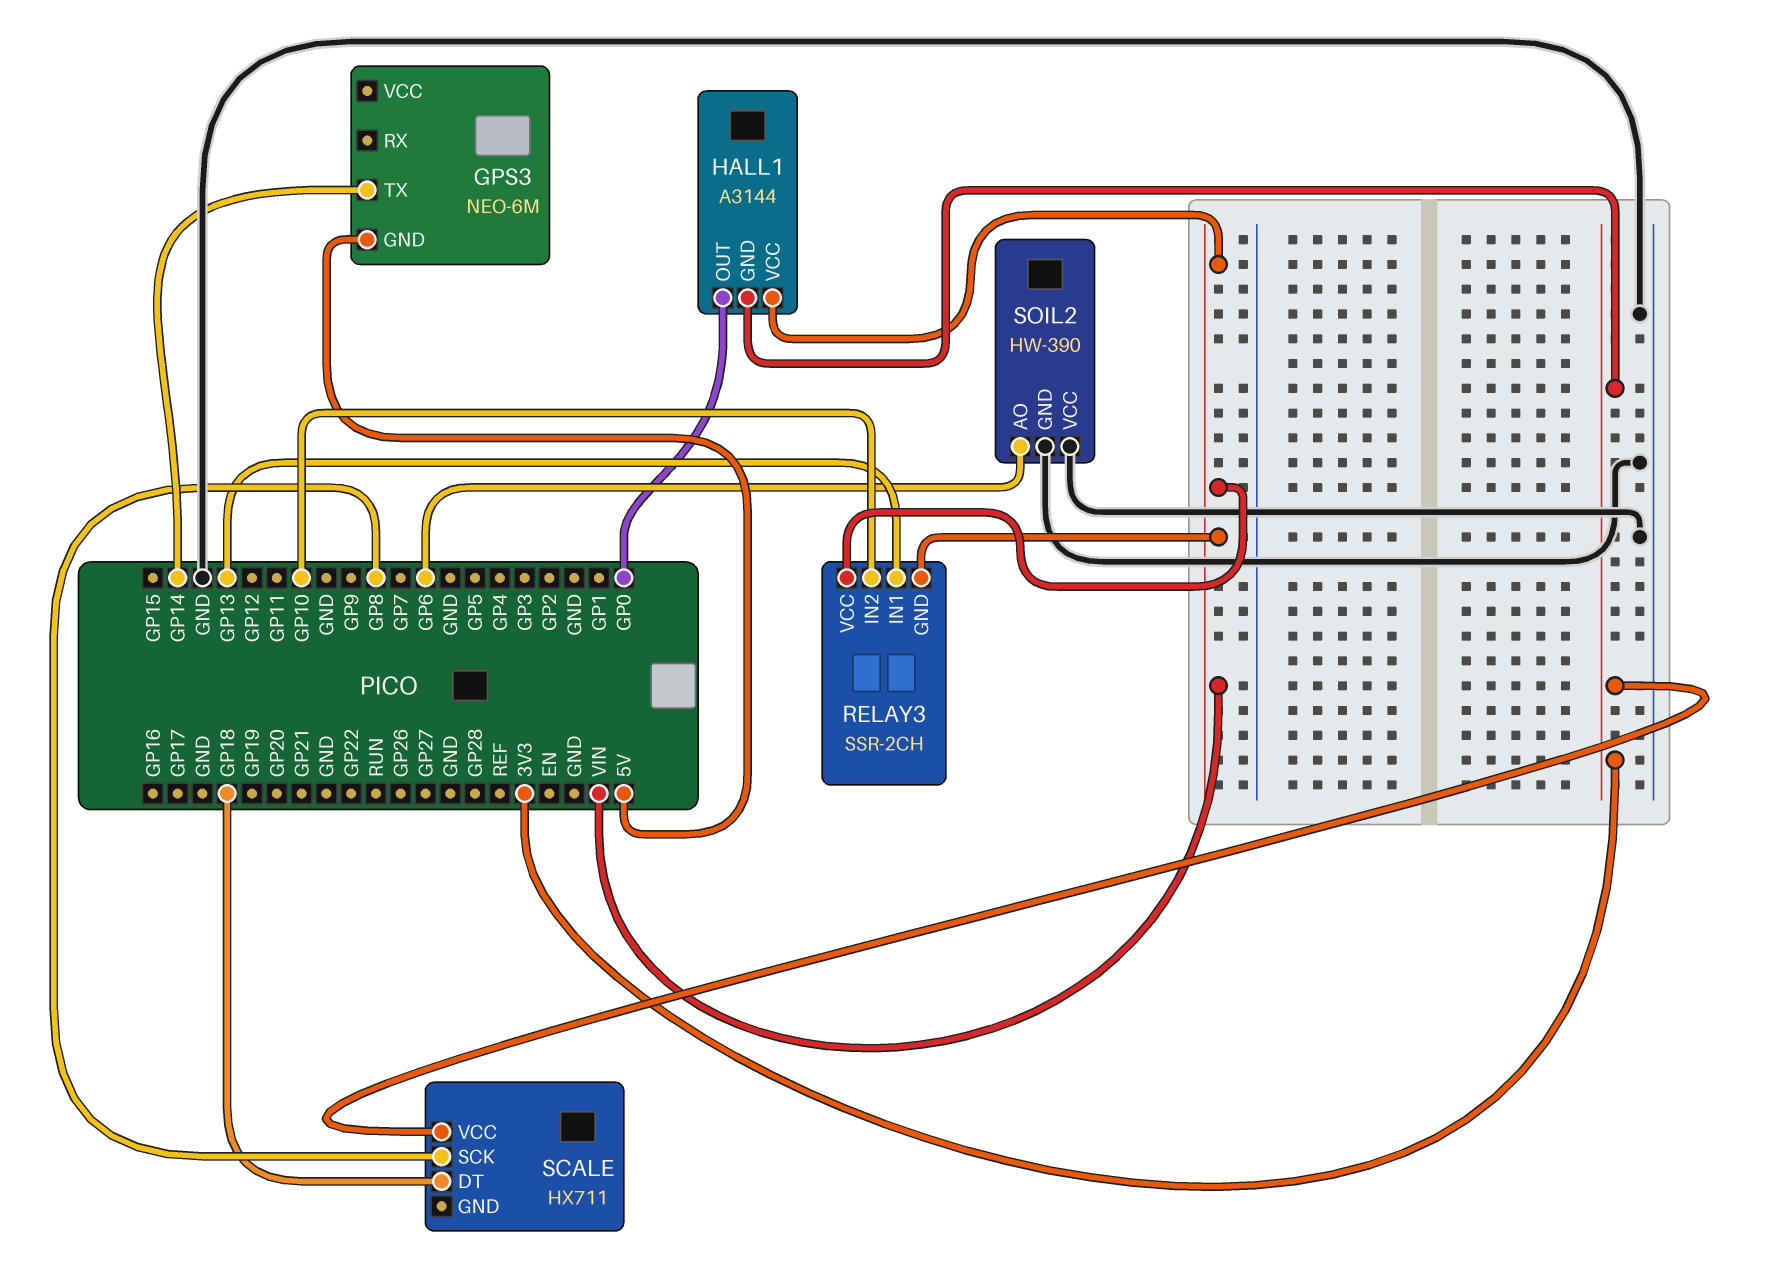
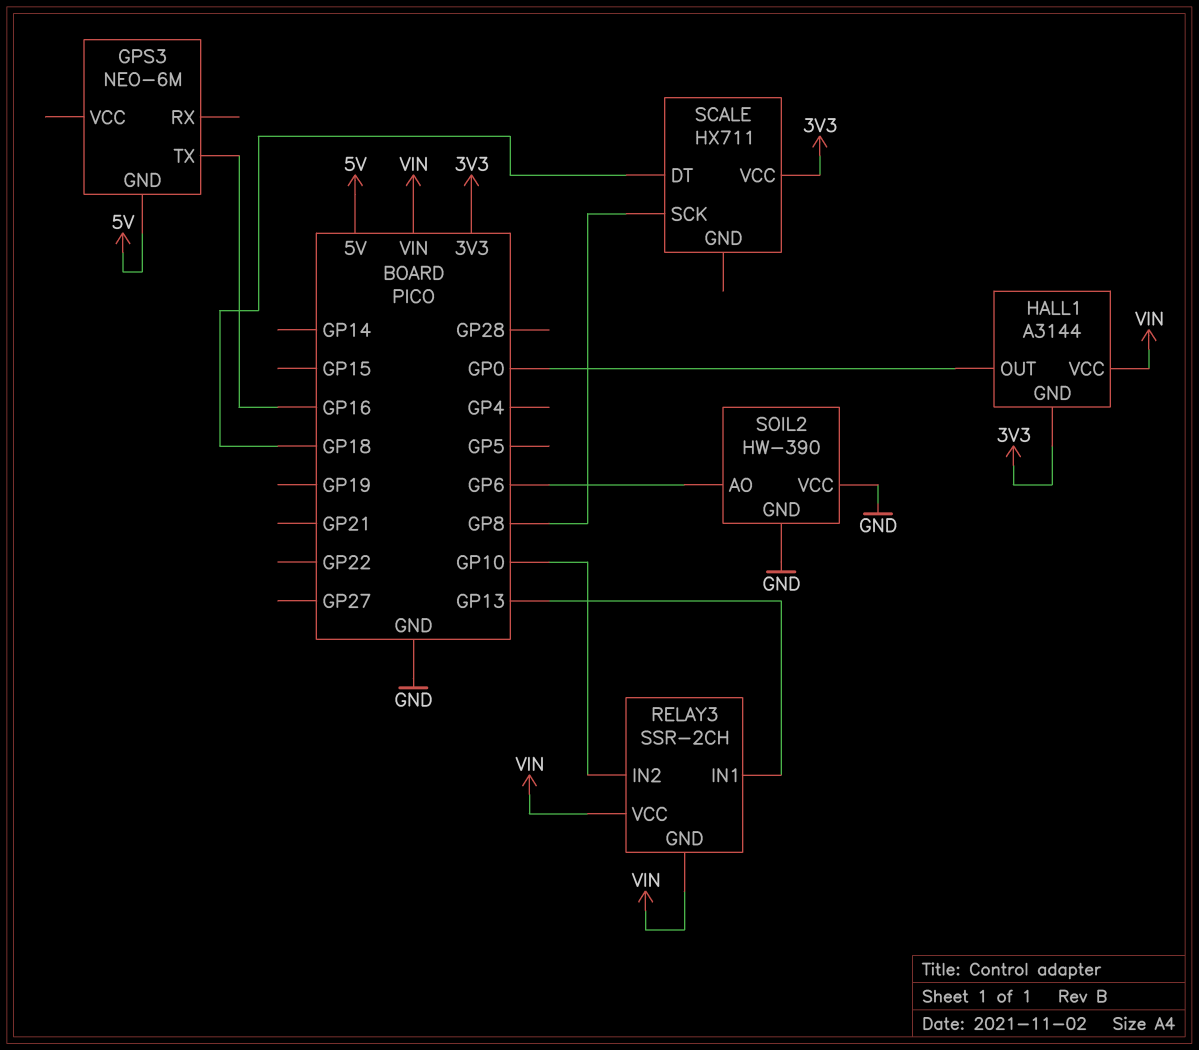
GPS3 pin TX: GP14 -> GP16

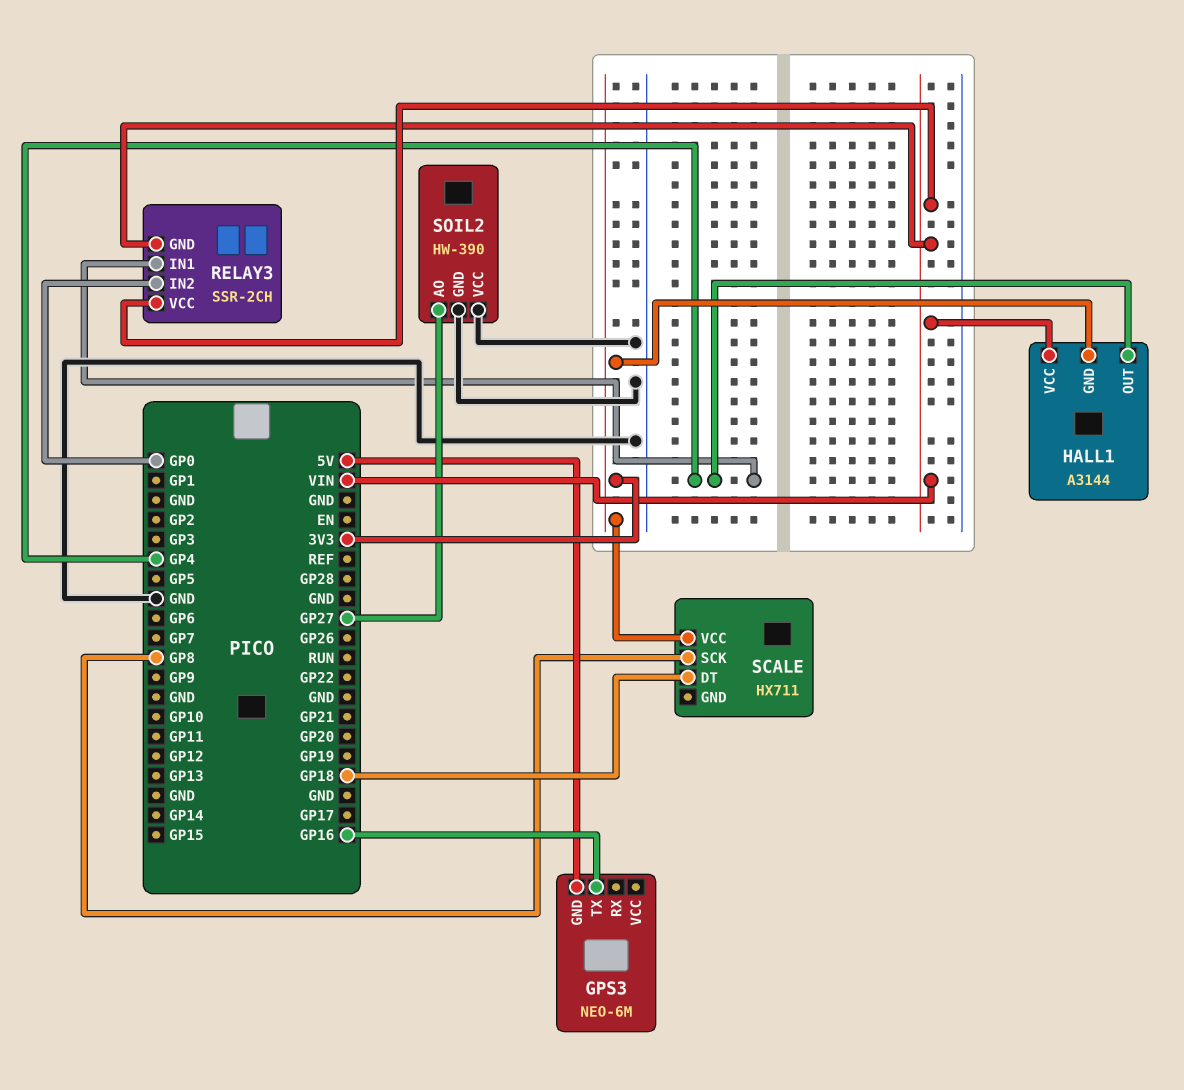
HALL1 pin OUT: GP0 -> GP4
RELAY3 pin IN1: GP13 -> GP4
RELAY3 pin IN2: GP10 -> GP0
SOIL2 pin AO: GP6 -> GP27

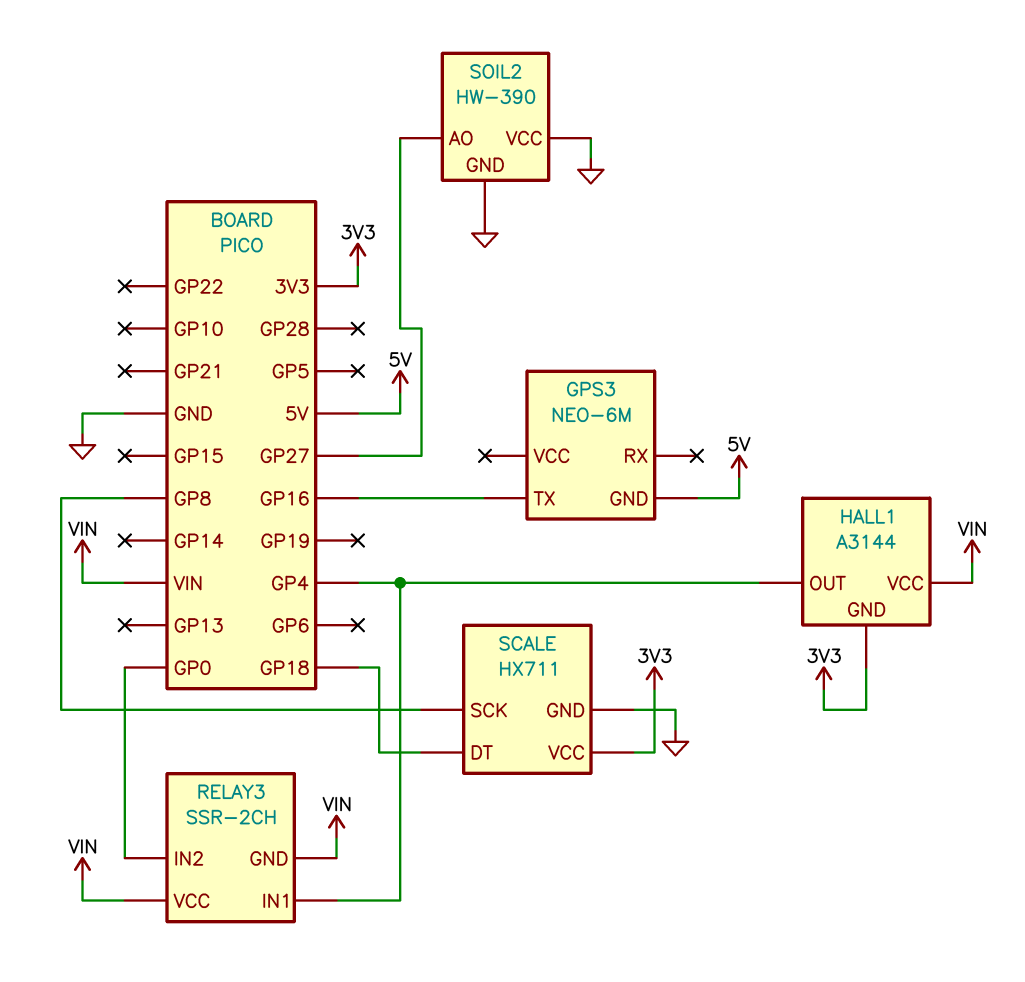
SCALE pin GND: none -> GND

